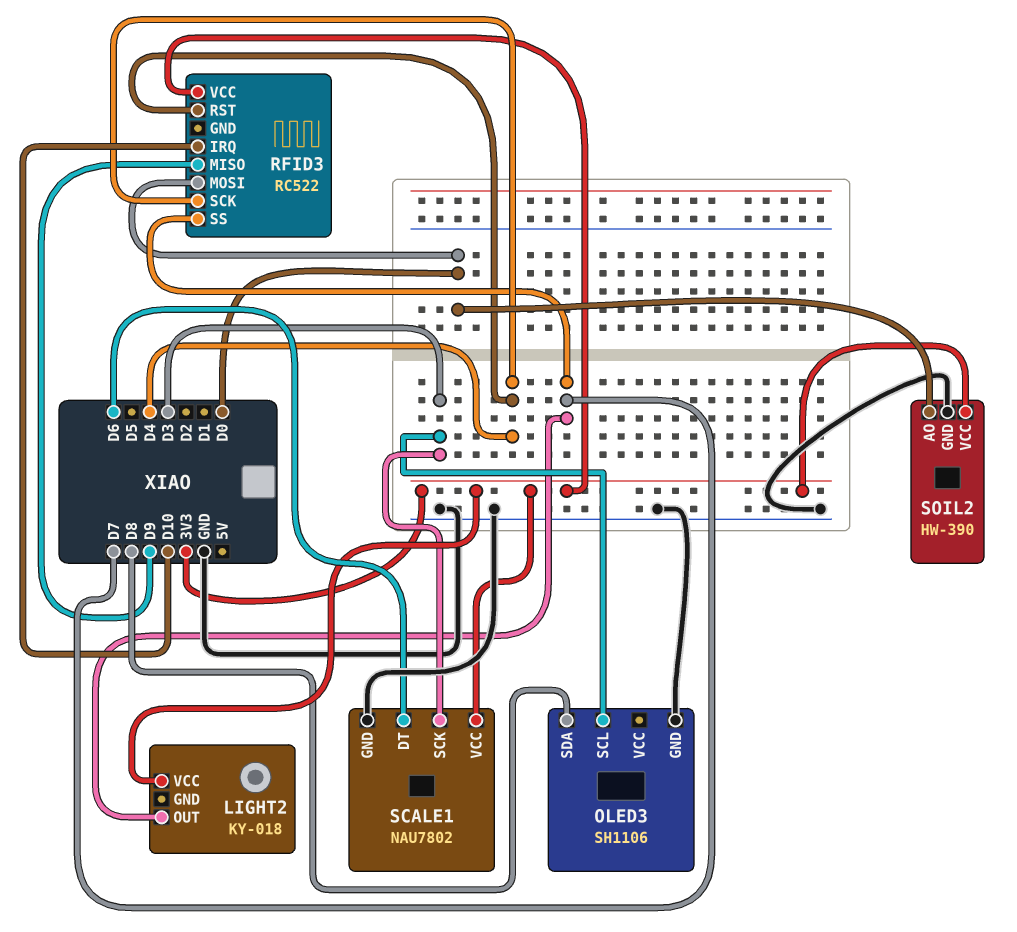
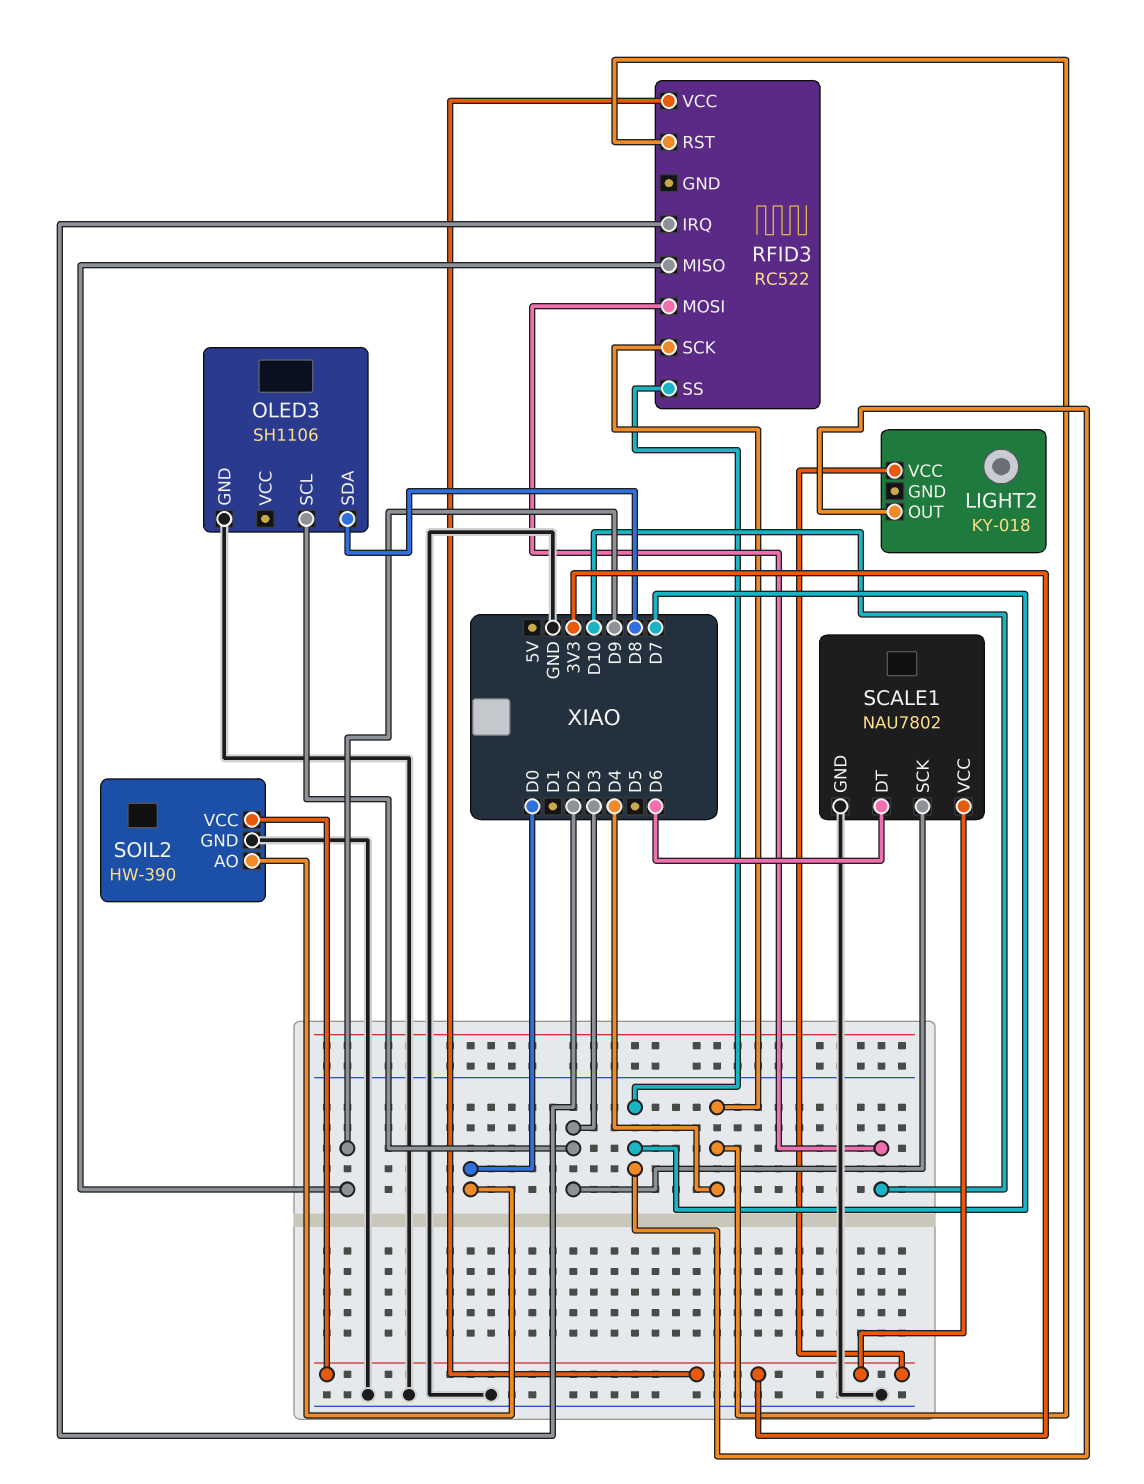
RFID3 pin IRQ: D10 -> D2
RFID3 pin MOSI: D0 -> D10

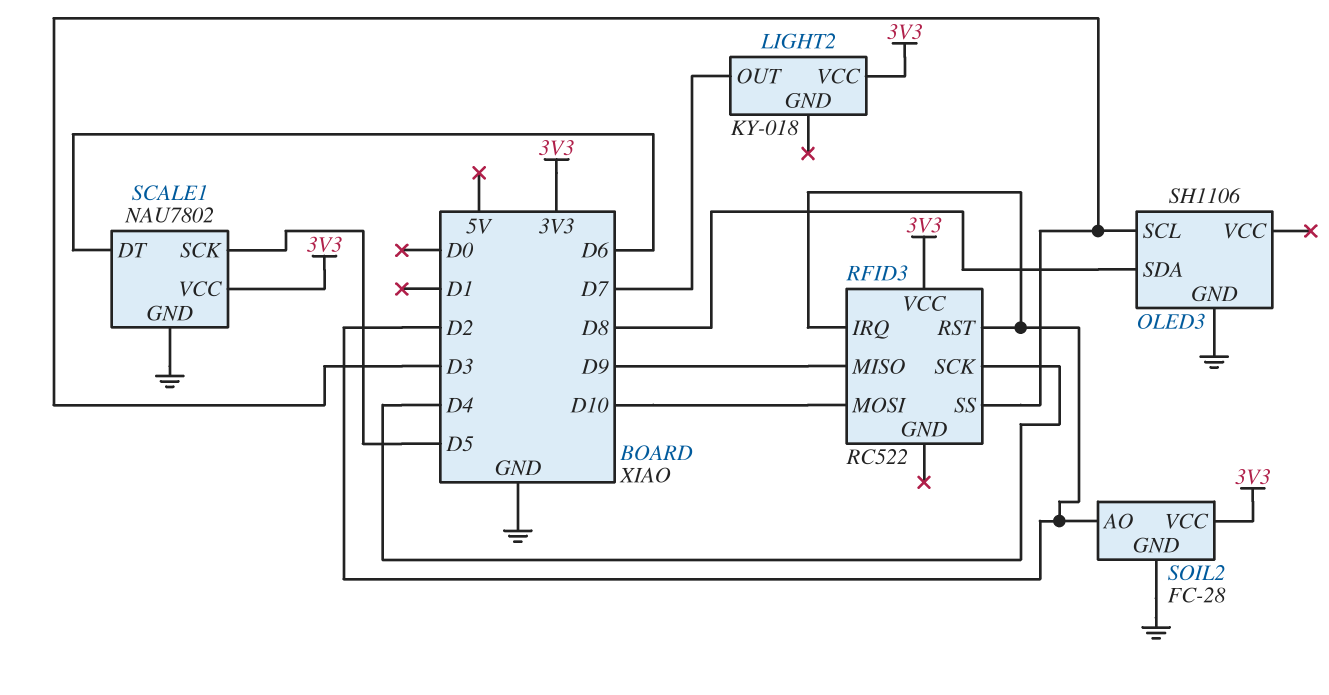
RFID3 pin RST: D4 -> D2
RFID3 pin SS: D7 -> D3
SCALE1 pin SCK: D3 -> D5
SOIL2: HW-390 -> FC-28
SOIL2 pin AO: D0 -> D2

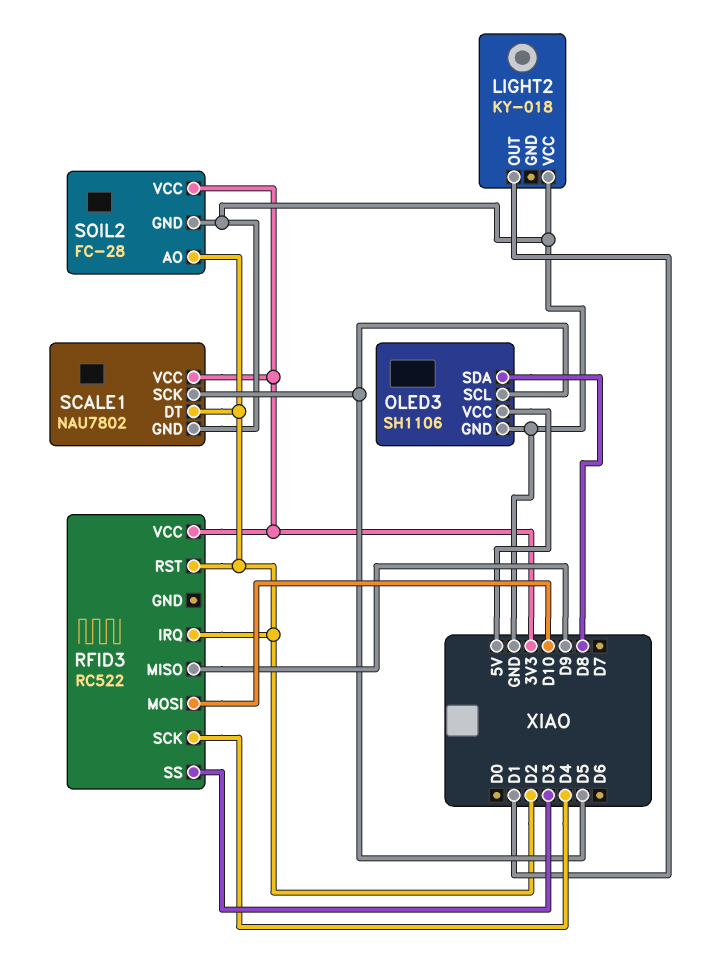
LIGHT2 pin OUT: D7 -> D1
LIGHT2 pin VCC: 3V3 -> GND
OLED3 pin SCL: D3 -> D5
OLED3 pin VCC: none -> 5V
SCALE1 pin DT: D6 -> D2

